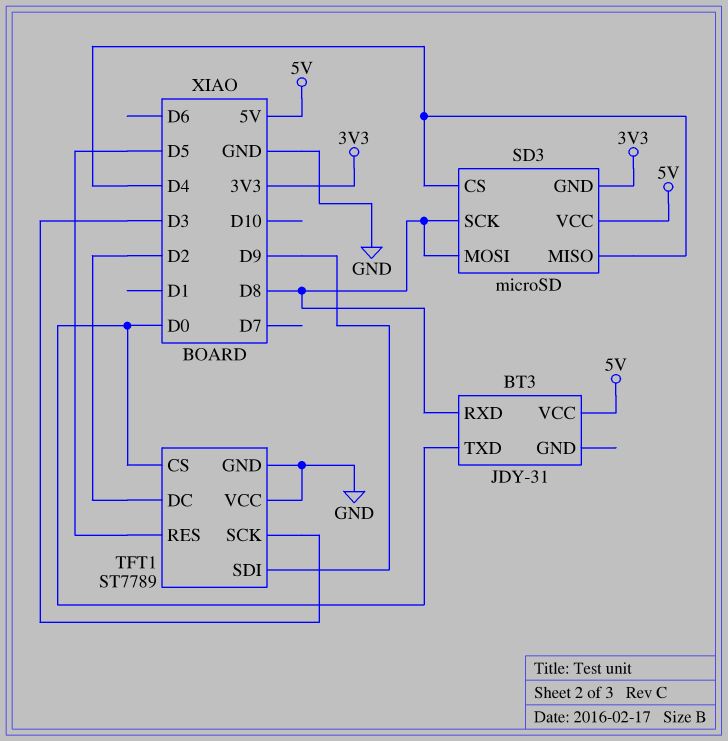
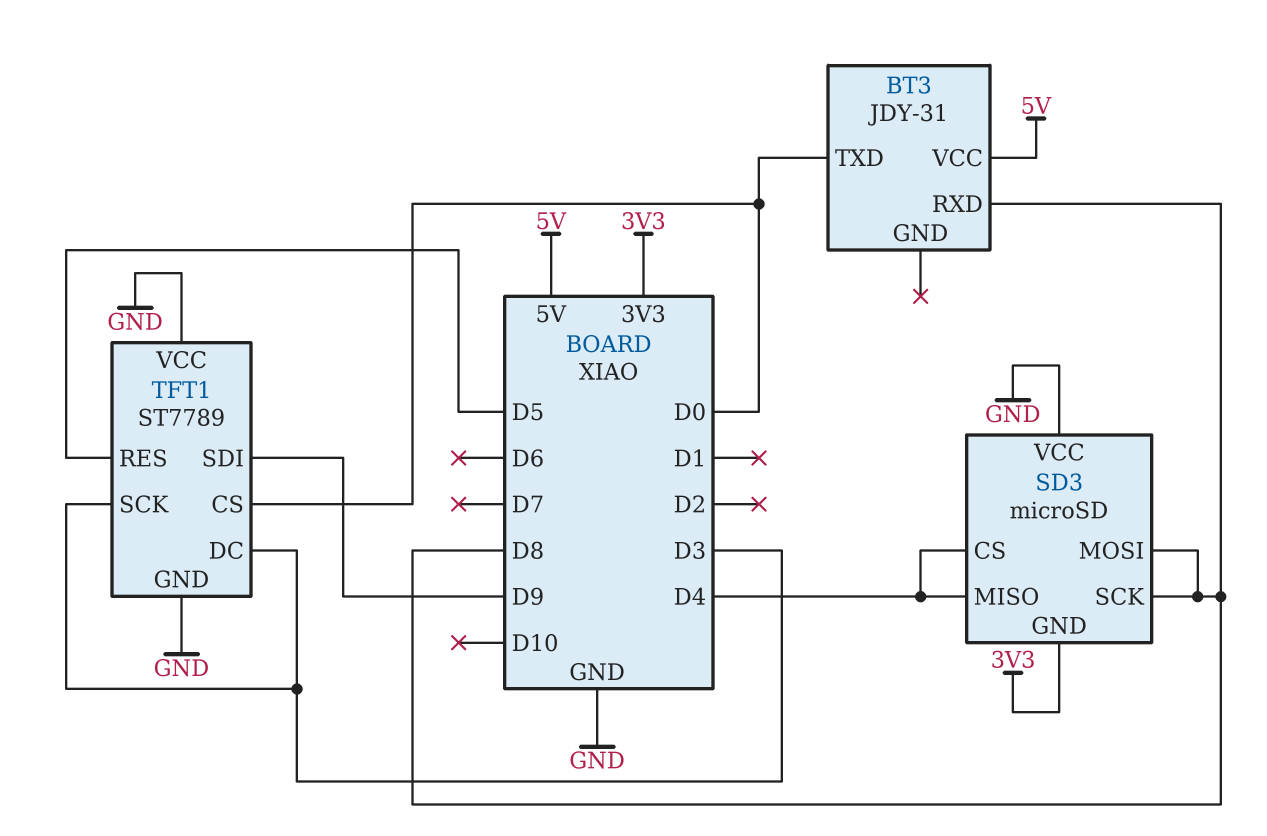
SD3 pin VCC: 5V -> GND
TFT1 pin DC: D2 -> D3

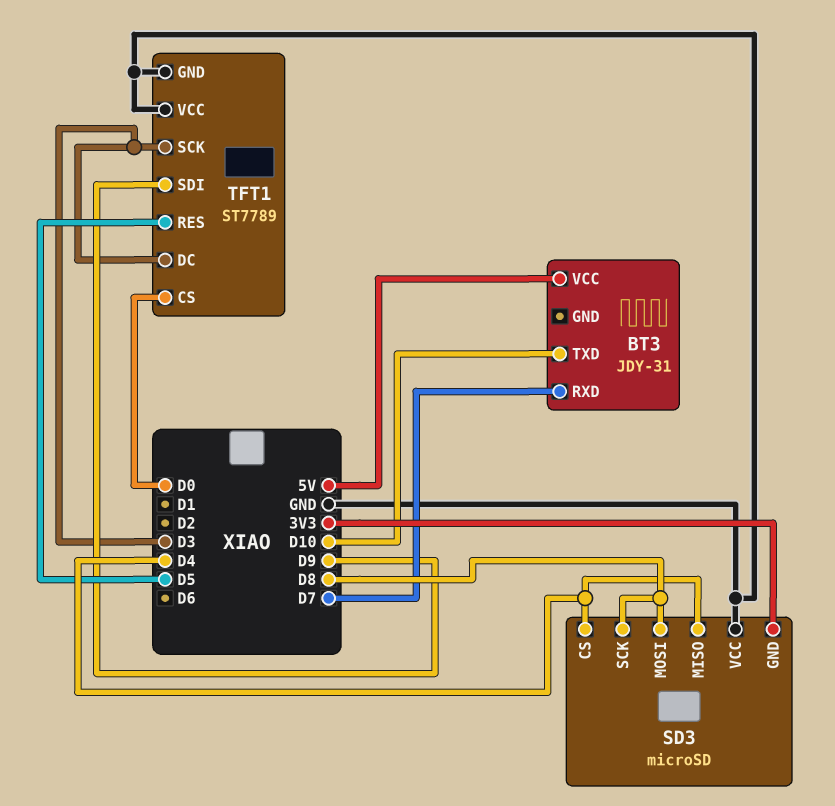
BT3 pin RXD: D8 -> D7
BT3 pin TXD: D0 -> D10

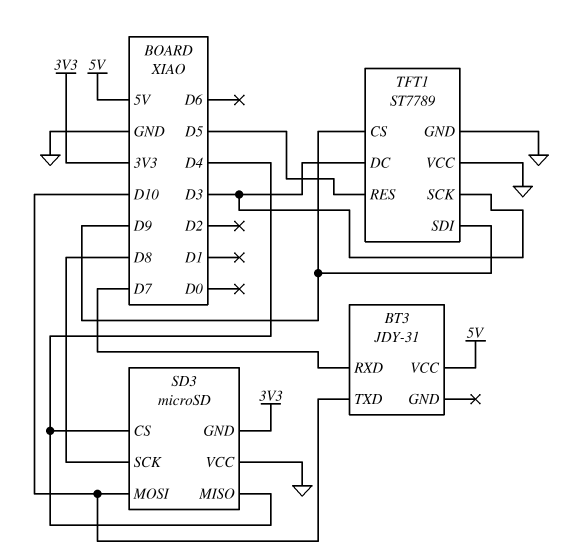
SD3 pin MOSI: D8 -> D10
TFT1 pin CS: D0 -> D9

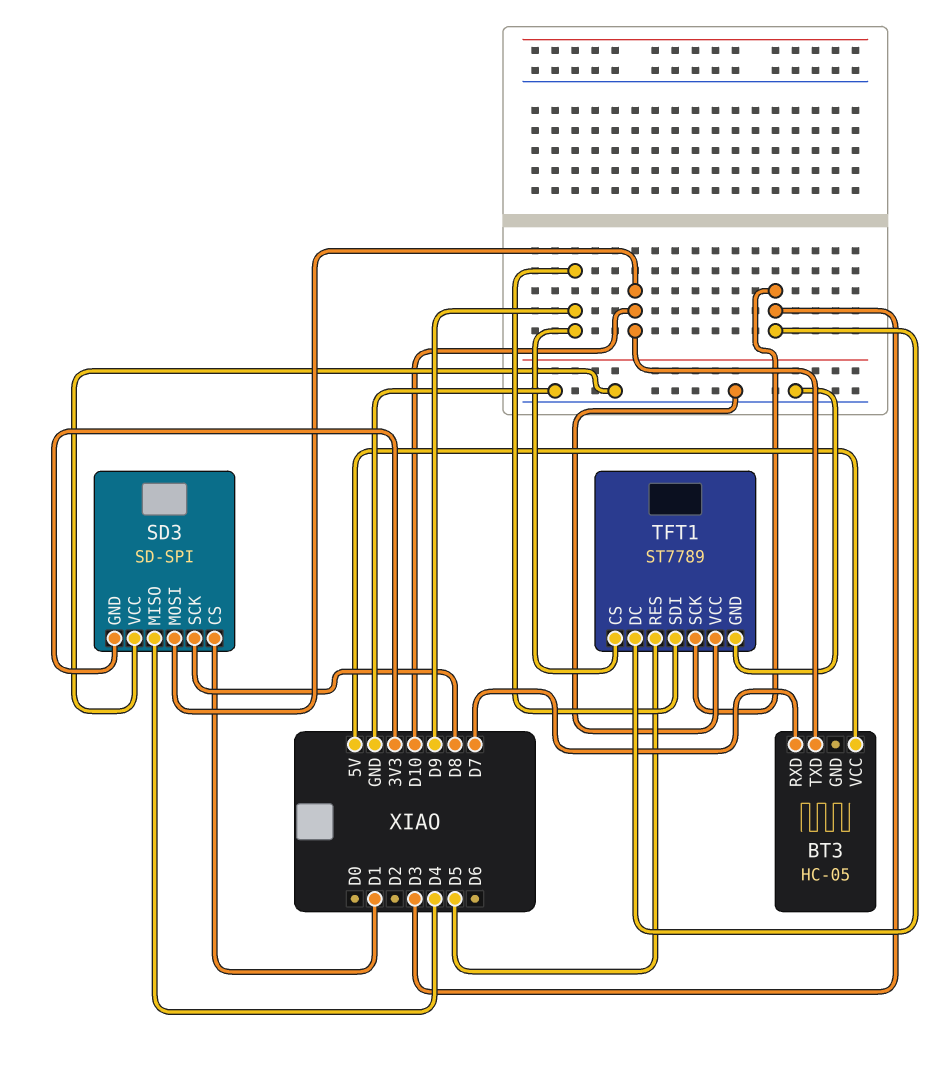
BT3: JDY-31 -> HC-05
SD3: microSD -> SD-SPI
SD3 pin CS: D4 -> D1

